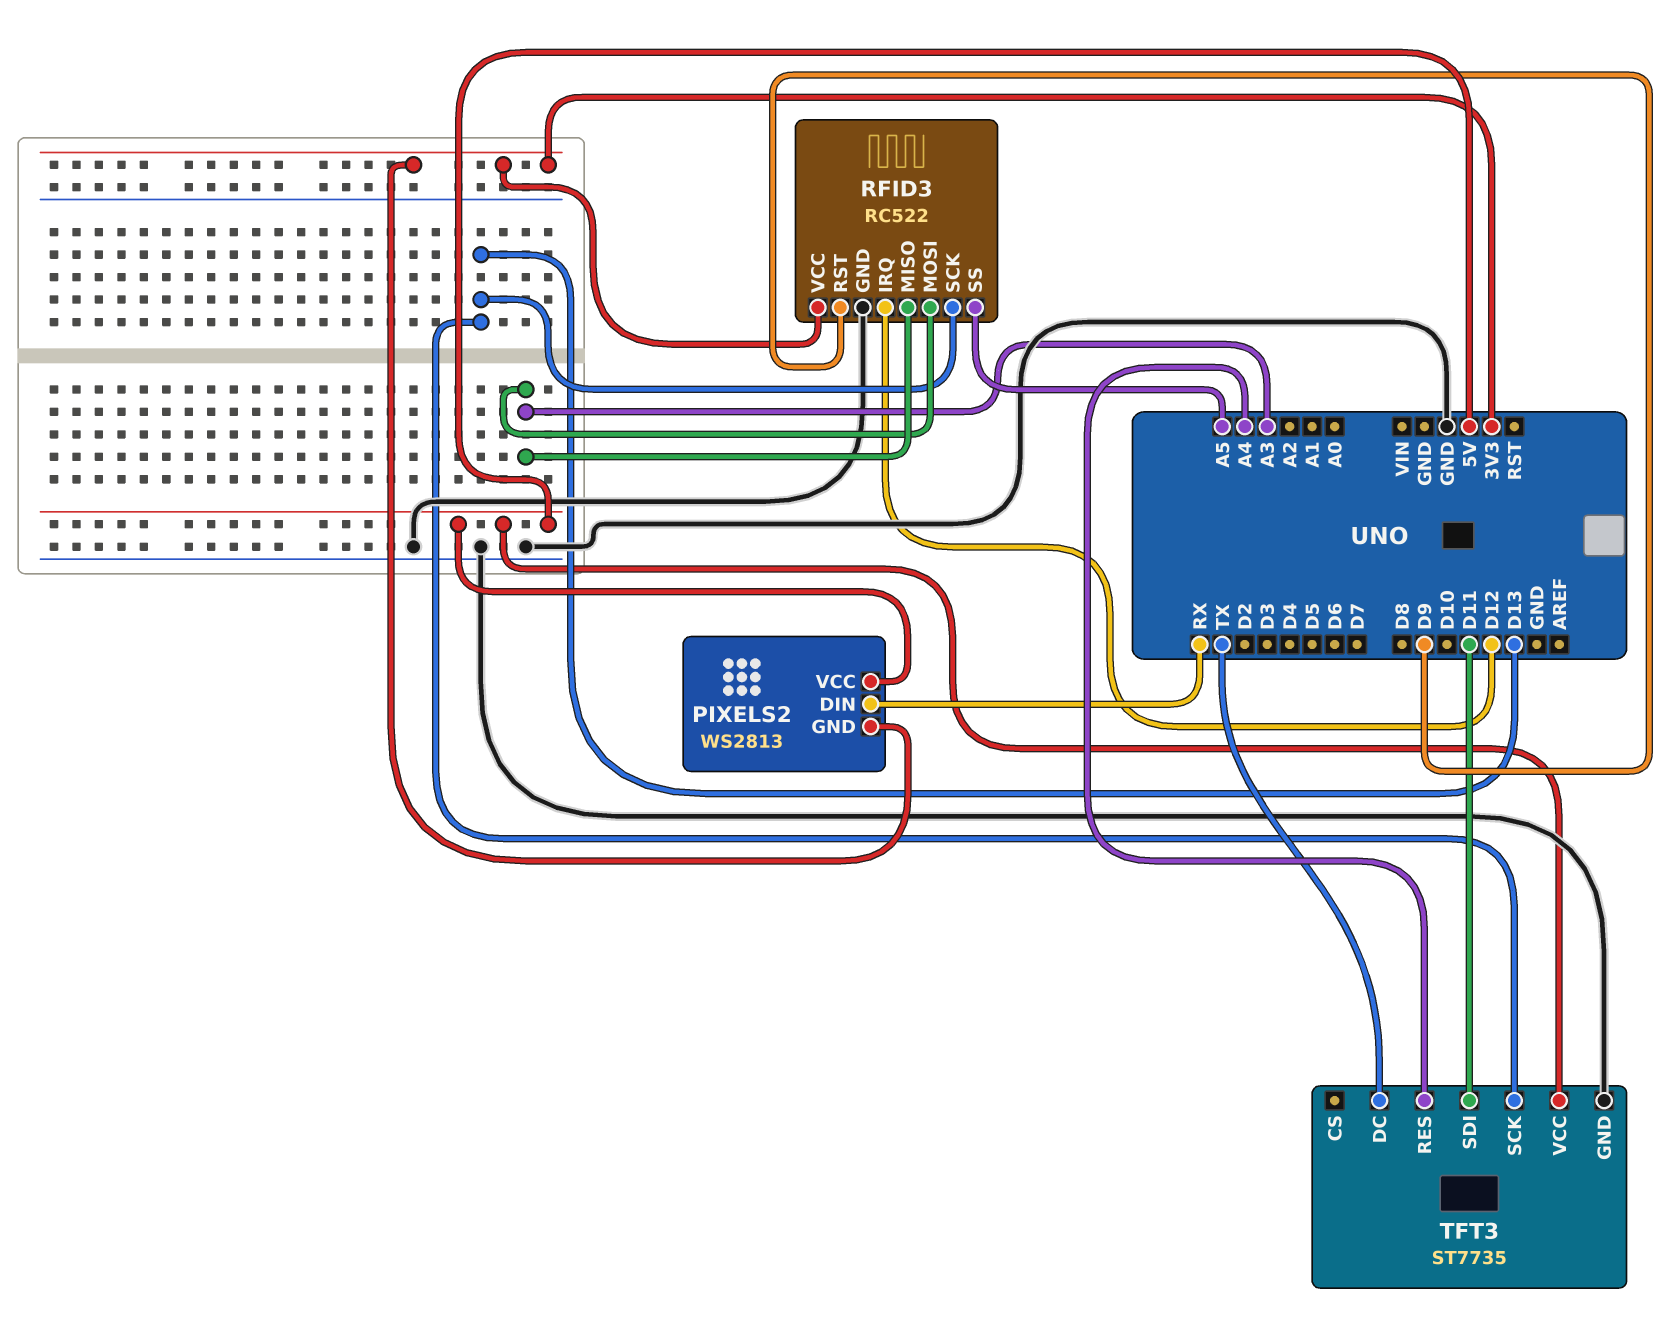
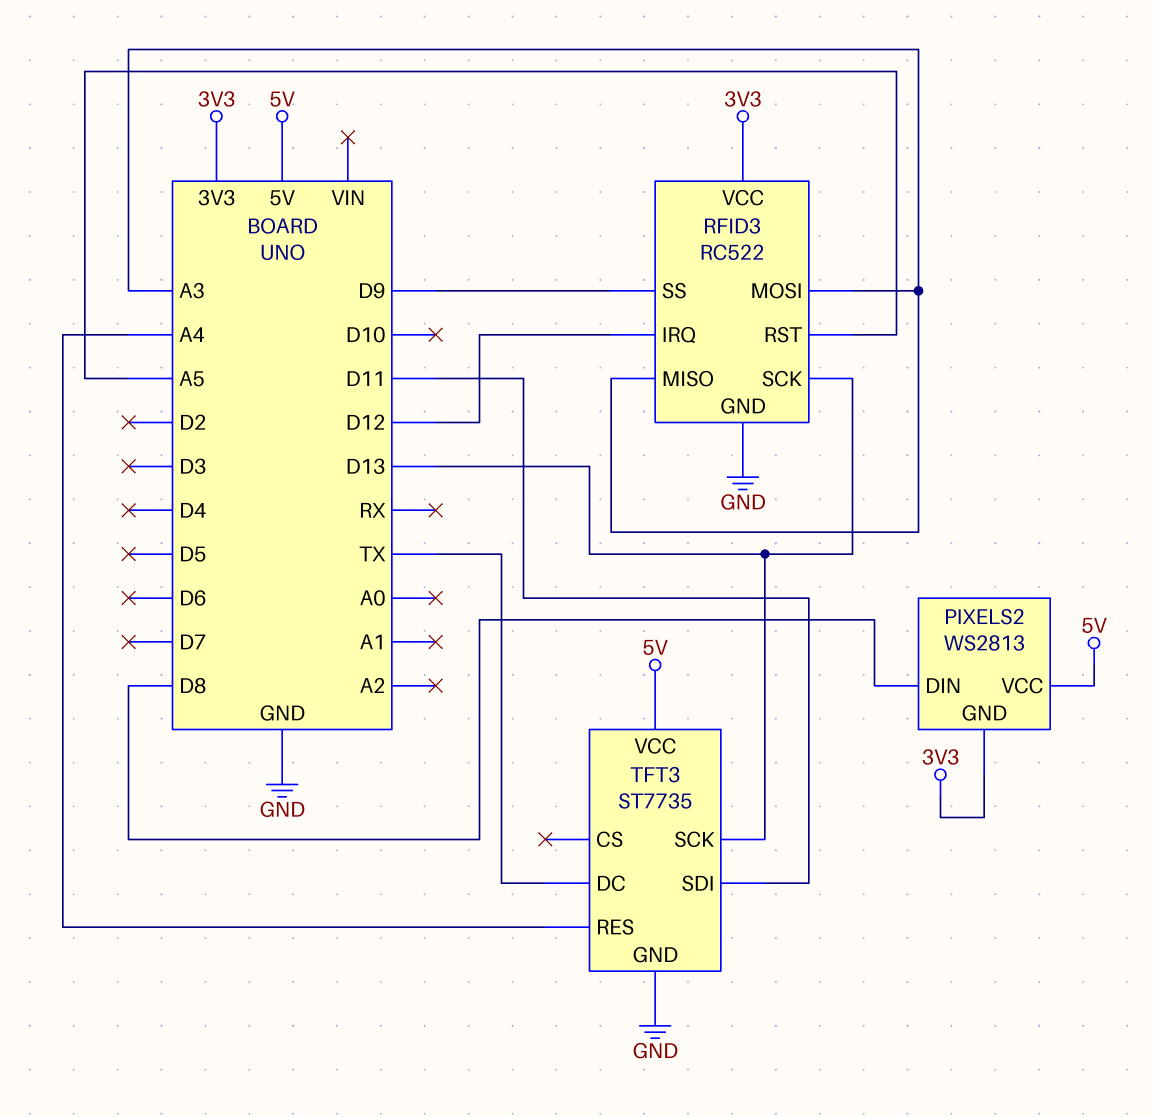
PIXELS2 pin DIN: RX -> D8
RFID3 pin RST: D9 -> A5
RFID3 pin SS: A5 -> D9

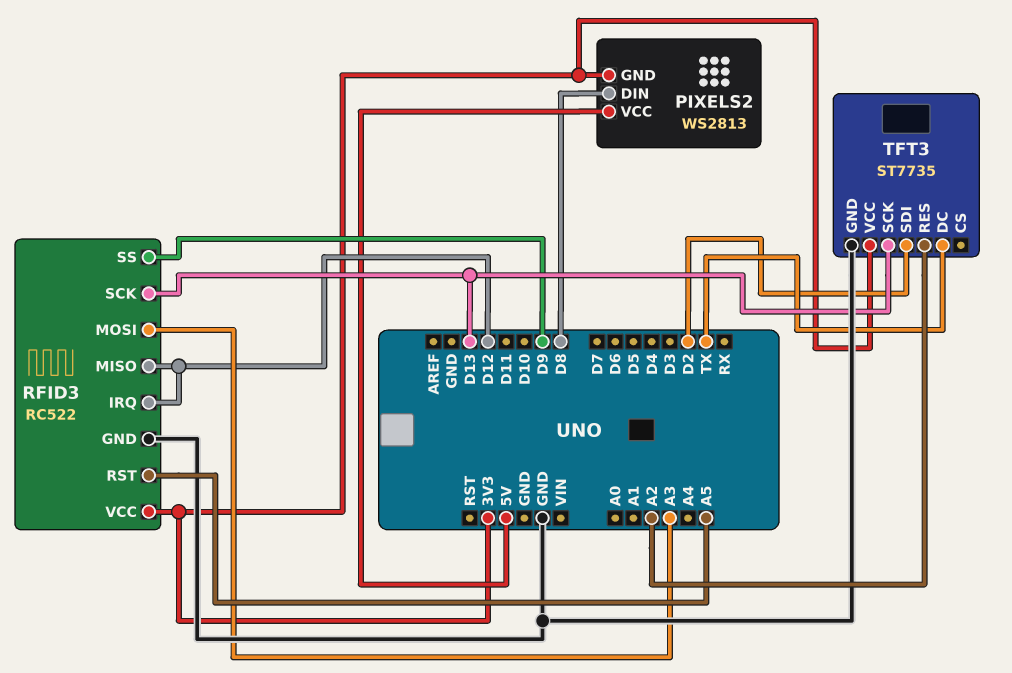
RFID3 pin MISO: A3 -> D12
TFT3 pin RES: A4 -> A2
TFT3 pin SDI: D11 -> D2
TFT3 pin VCC: 5V -> 3V3

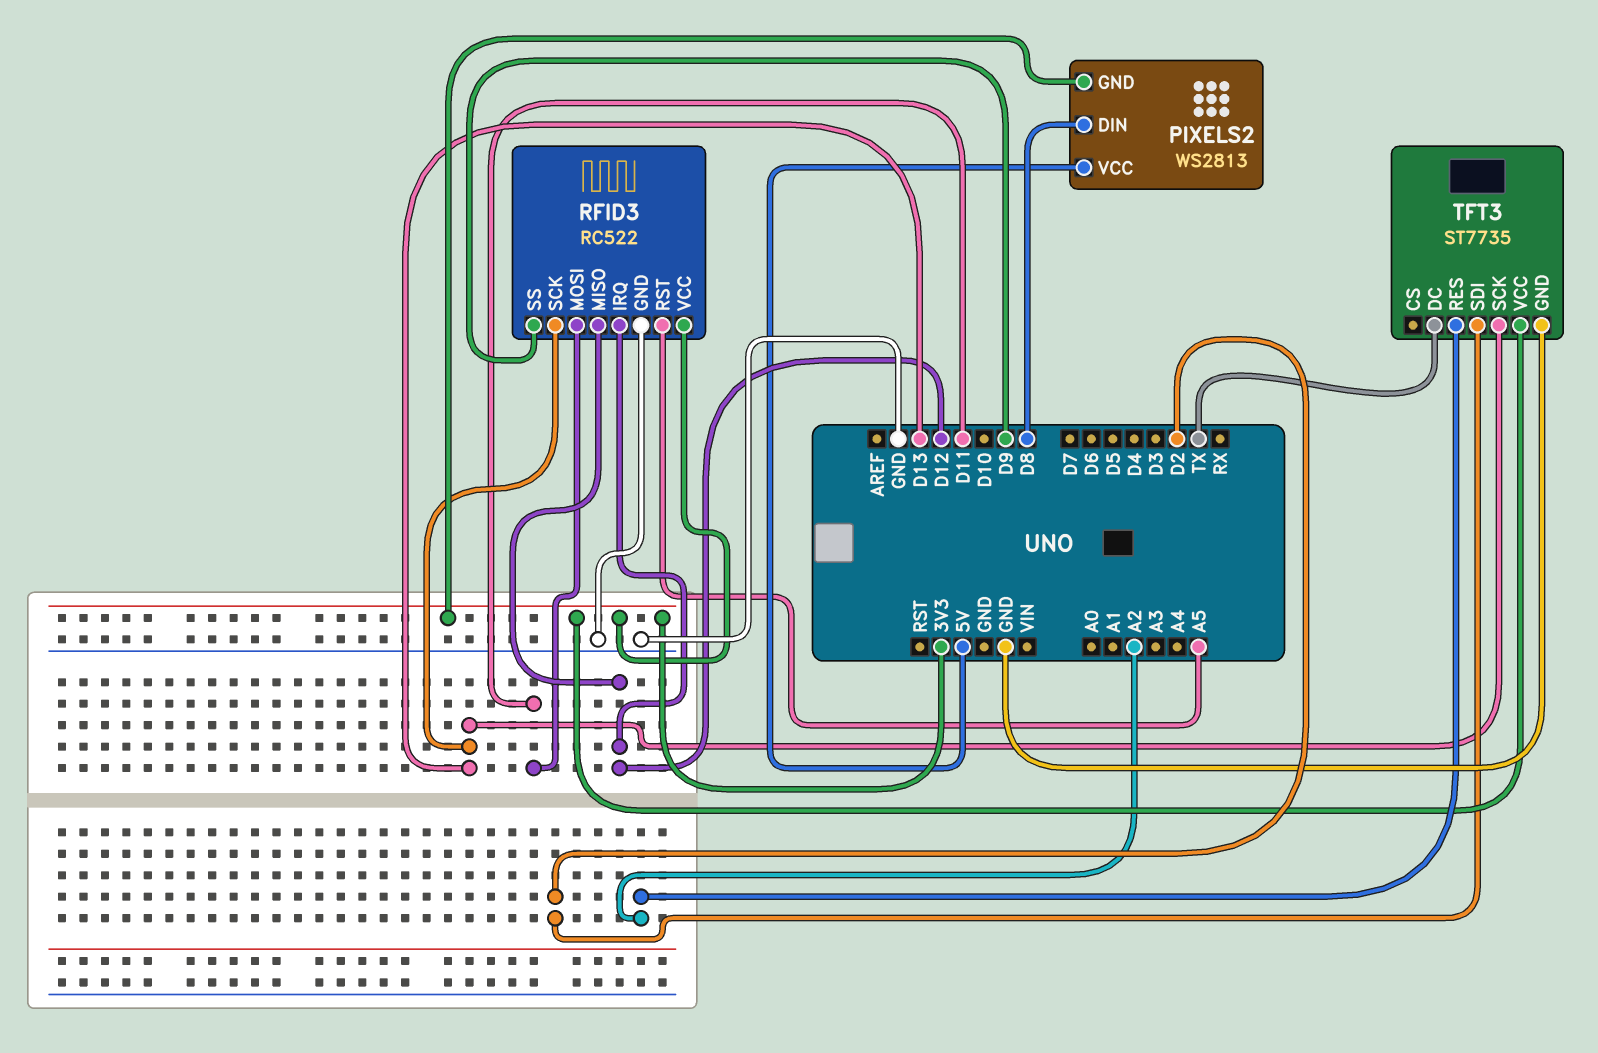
RFID3 pin MOSI: A3 -> D11

